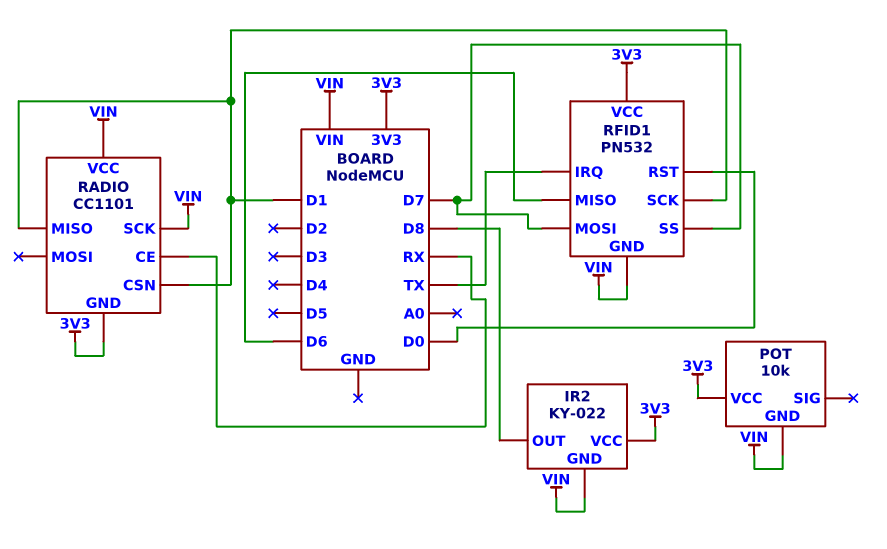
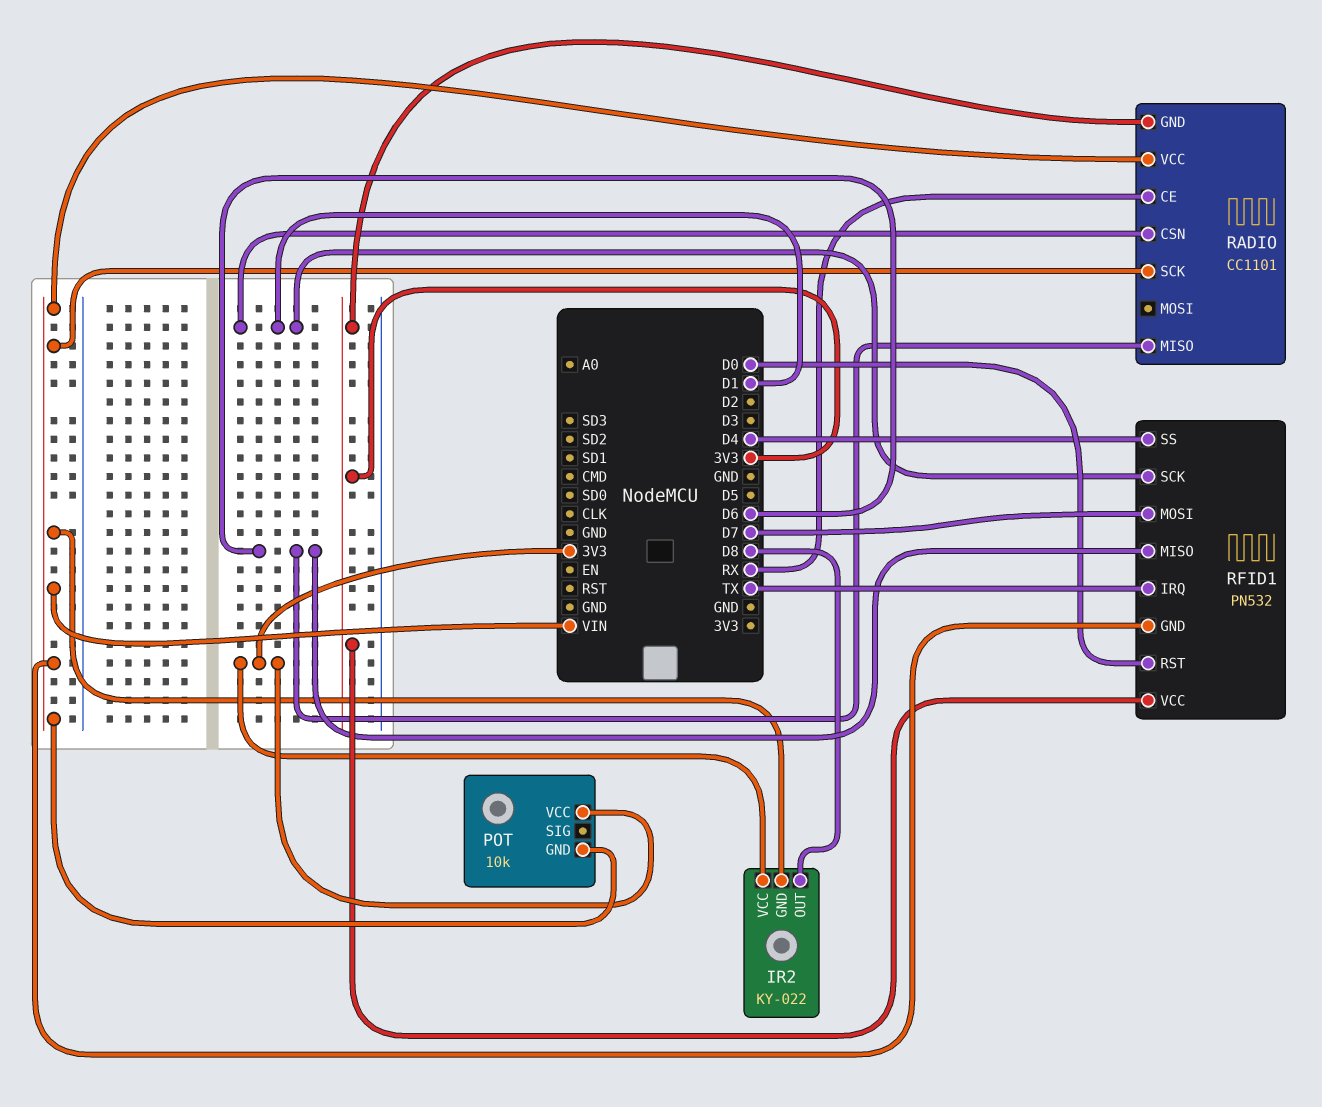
RADIO pin MISO: D1 -> D6
RFID1 pin SS: D7 -> D4

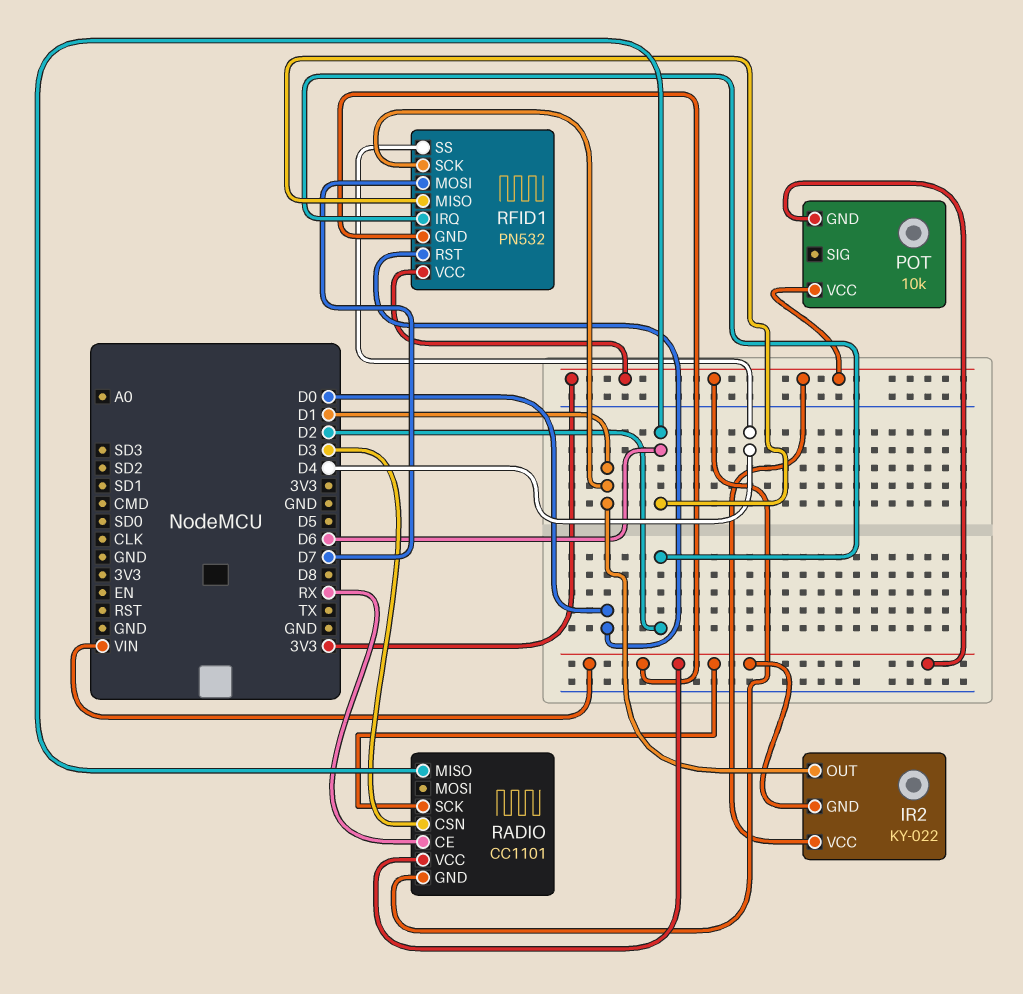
IR2 pin OUT: D8 -> D1
RADIO pin CSN: D1 -> D3
RFID1 pin IRQ: TX -> D2

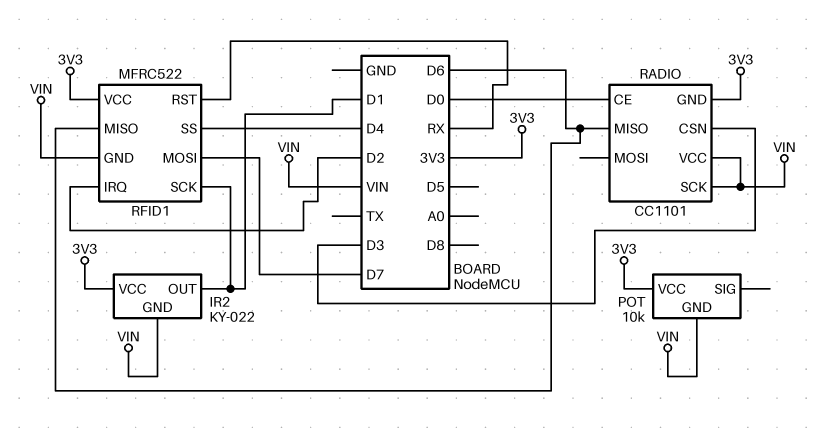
RADIO pin CE: RX -> D0
RFID1: PN532 -> MFRC522
RFID1 pin RST: D0 -> RX

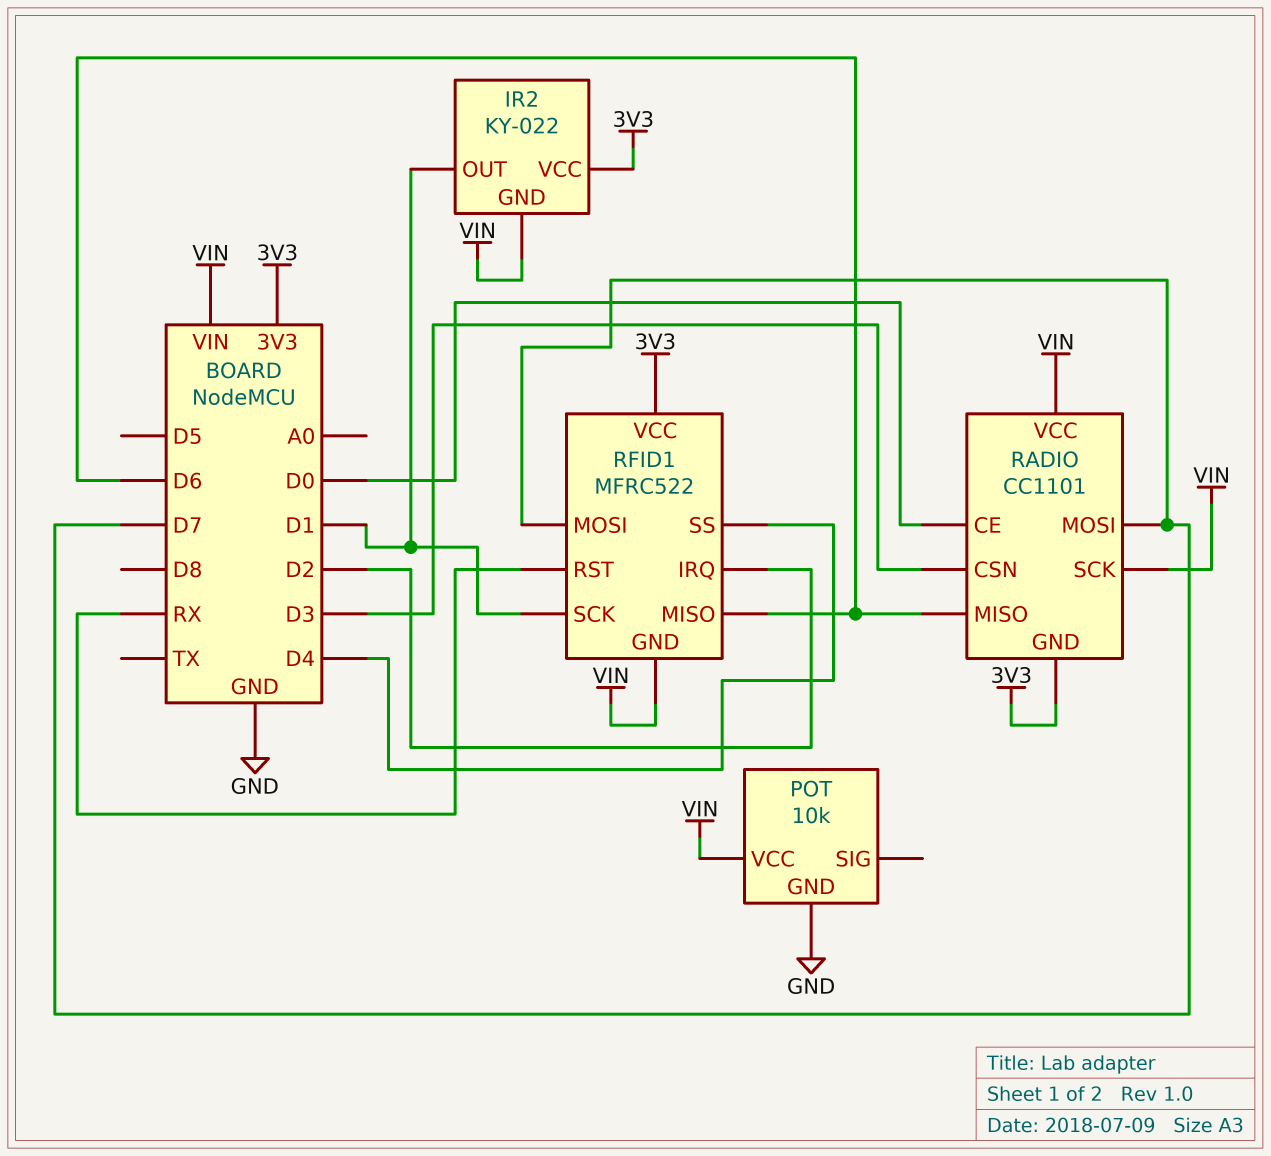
POT pin GND: VIN -> GND
POT pin VCC: 3V3 -> VIN
RADIO pin MOSI: none -> D7

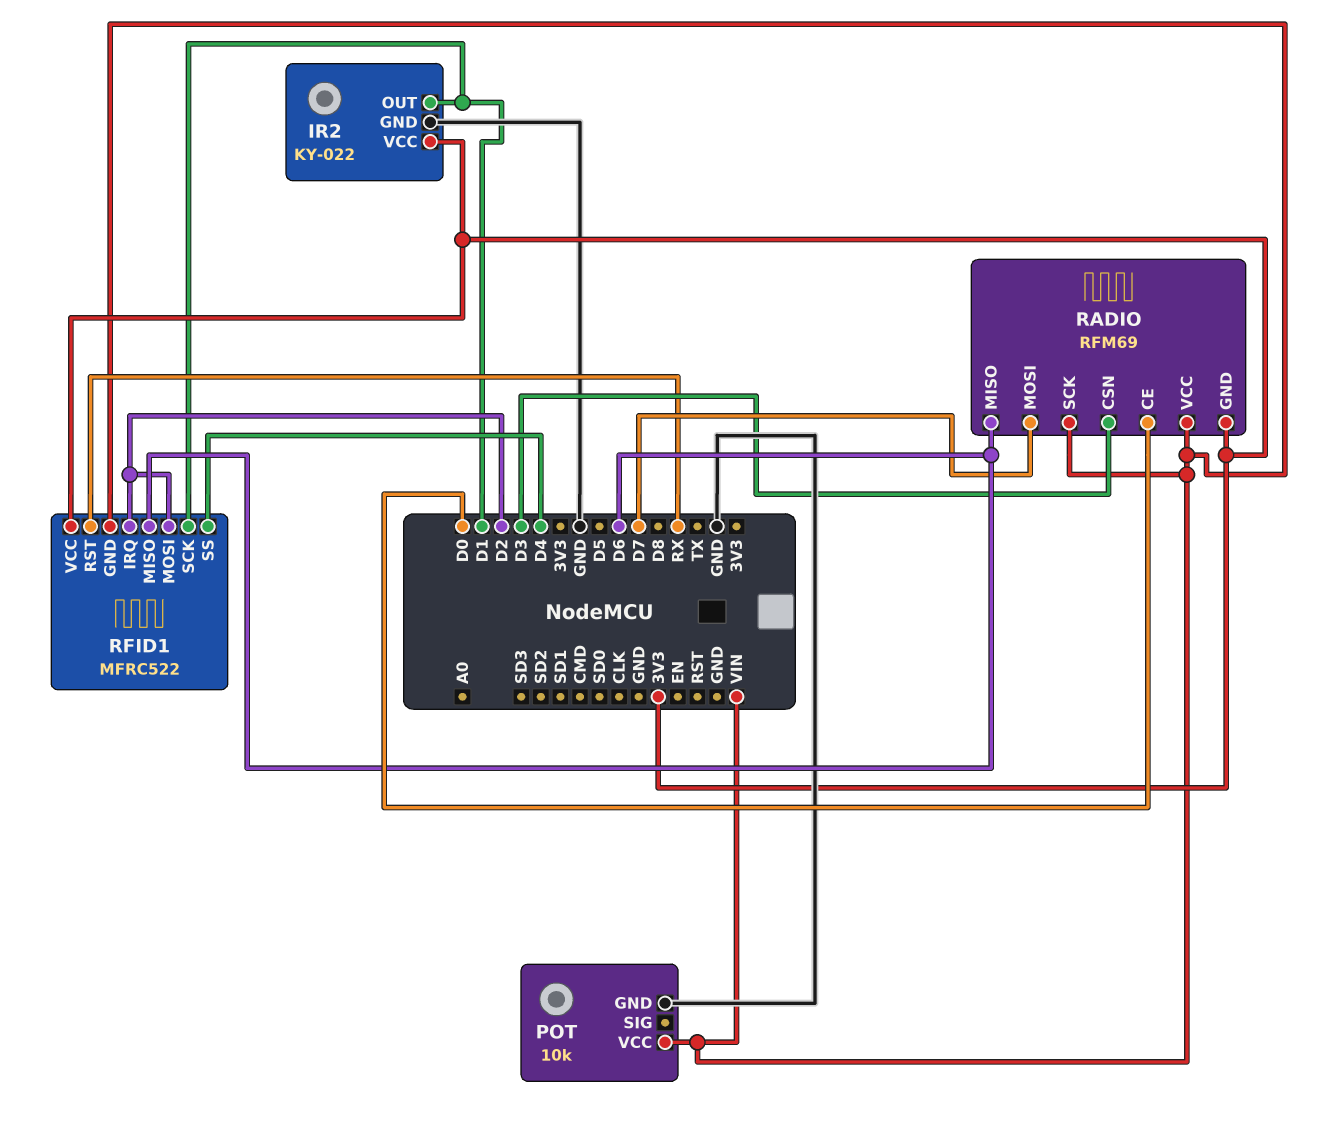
IR2 pin GND: VIN -> GND
RADIO: CC1101 -> RFM69
RFID1 pin MOSI: D7 -> D2

